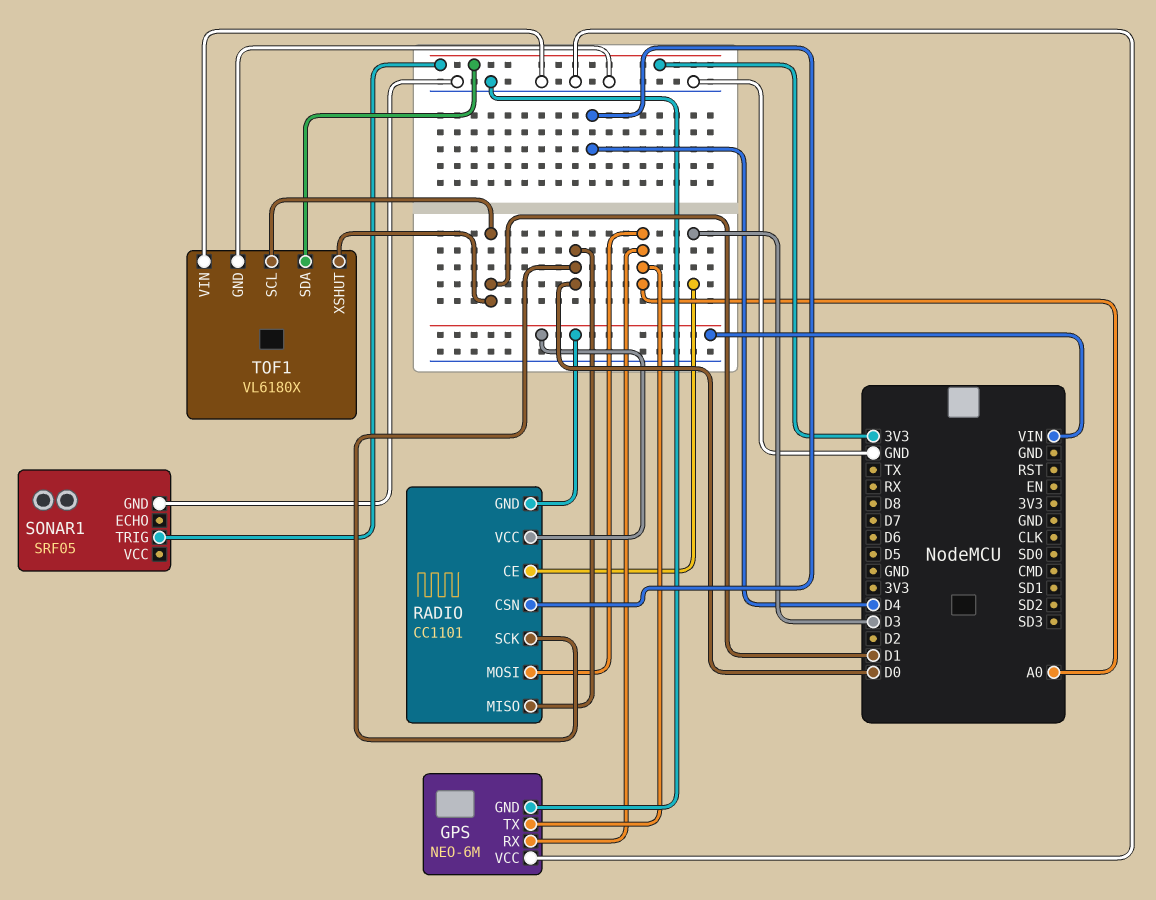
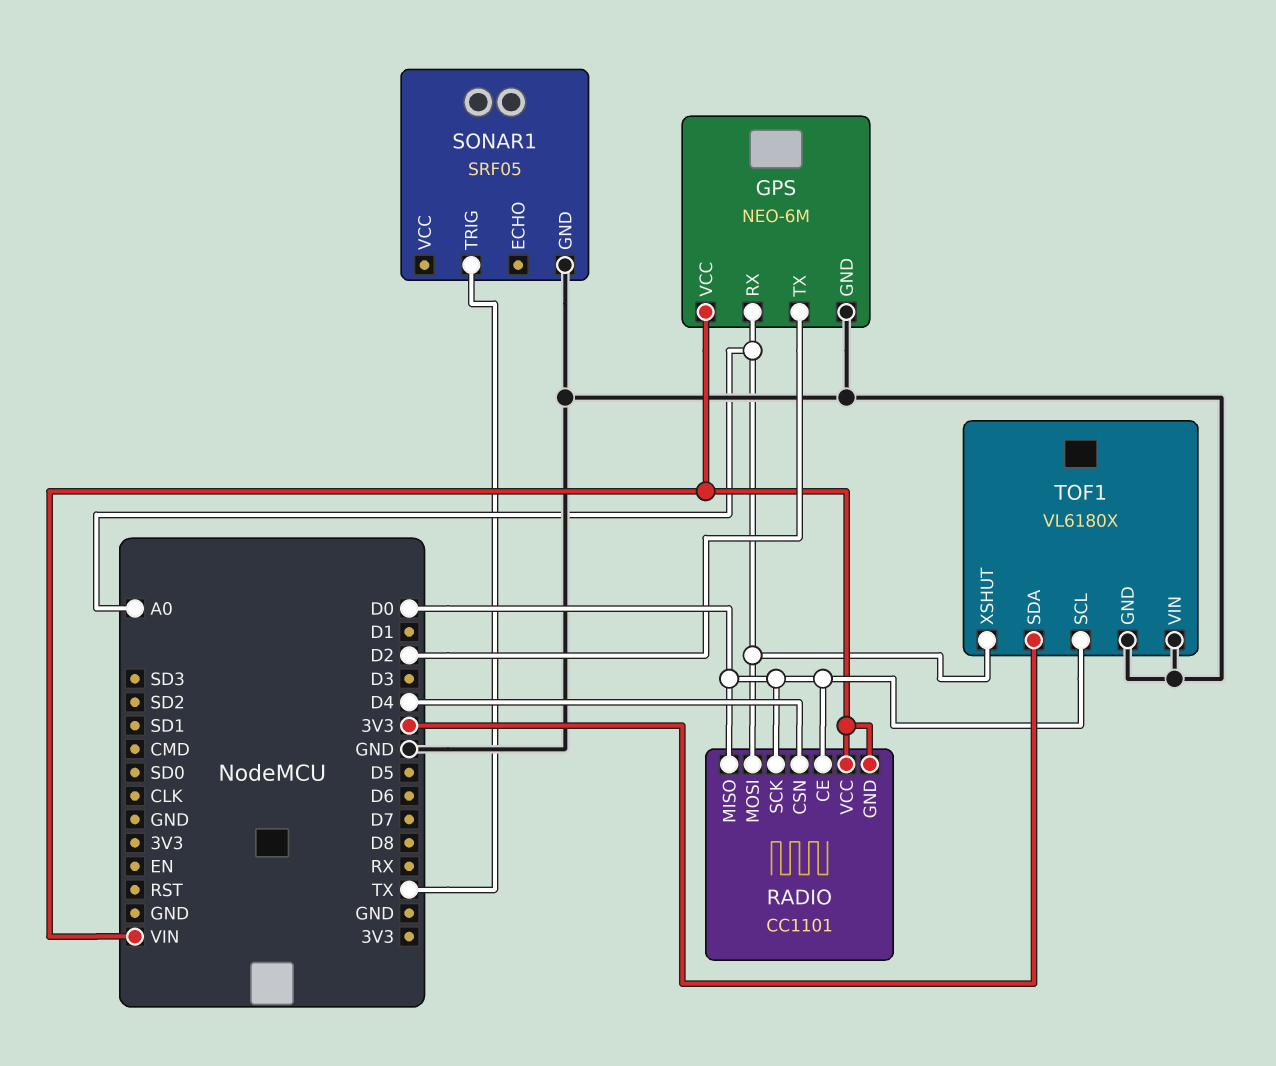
GPS pin TX: A0 -> D2
GPS pin VCC: GND -> VIN
RADIO pin CE: D3 -> D0
SONAR1 pin TRIG: 3V3 -> TX
TOF1 pin SCL: D1 -> D0
TOF1 pin XSHUT: D1 -> A0

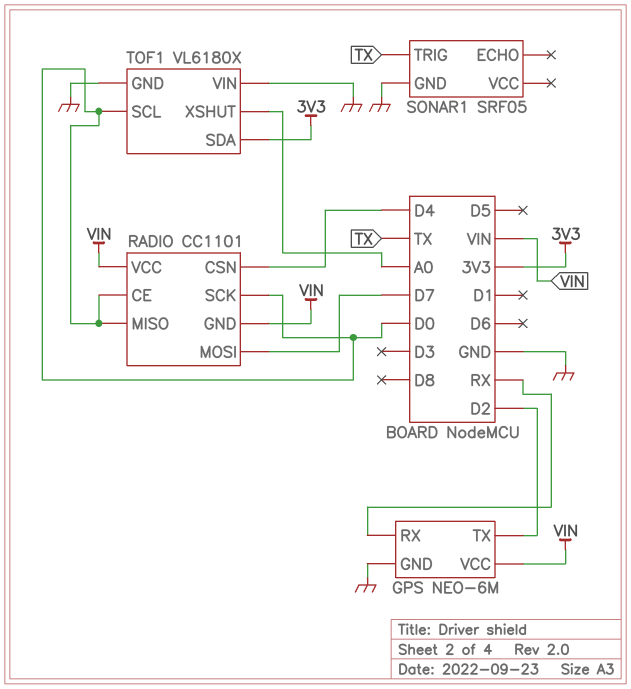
GPS pin RX: A0 -> RX
RADIO pin MOSI: A0 -> D7

